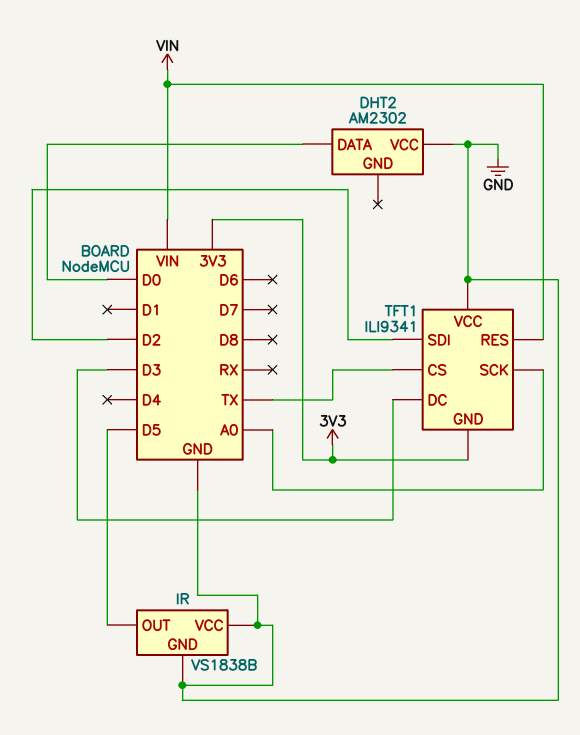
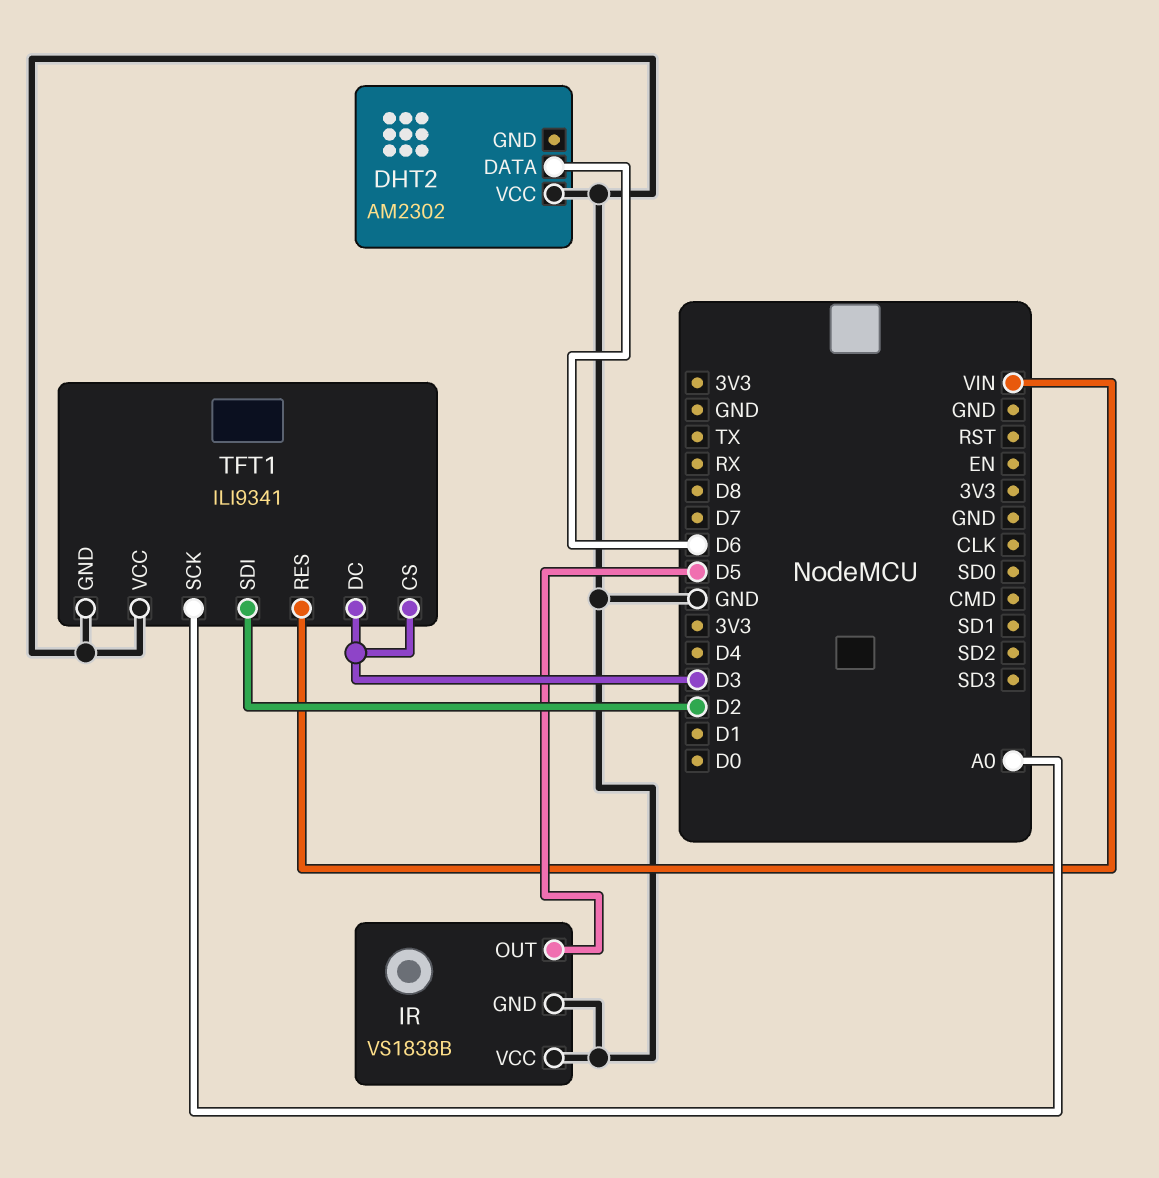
DHT2 pin DATA: D0 -> D6
TFT1 pin CS: TX -> D3
TFT1 pin GND: 3V3 -> GND

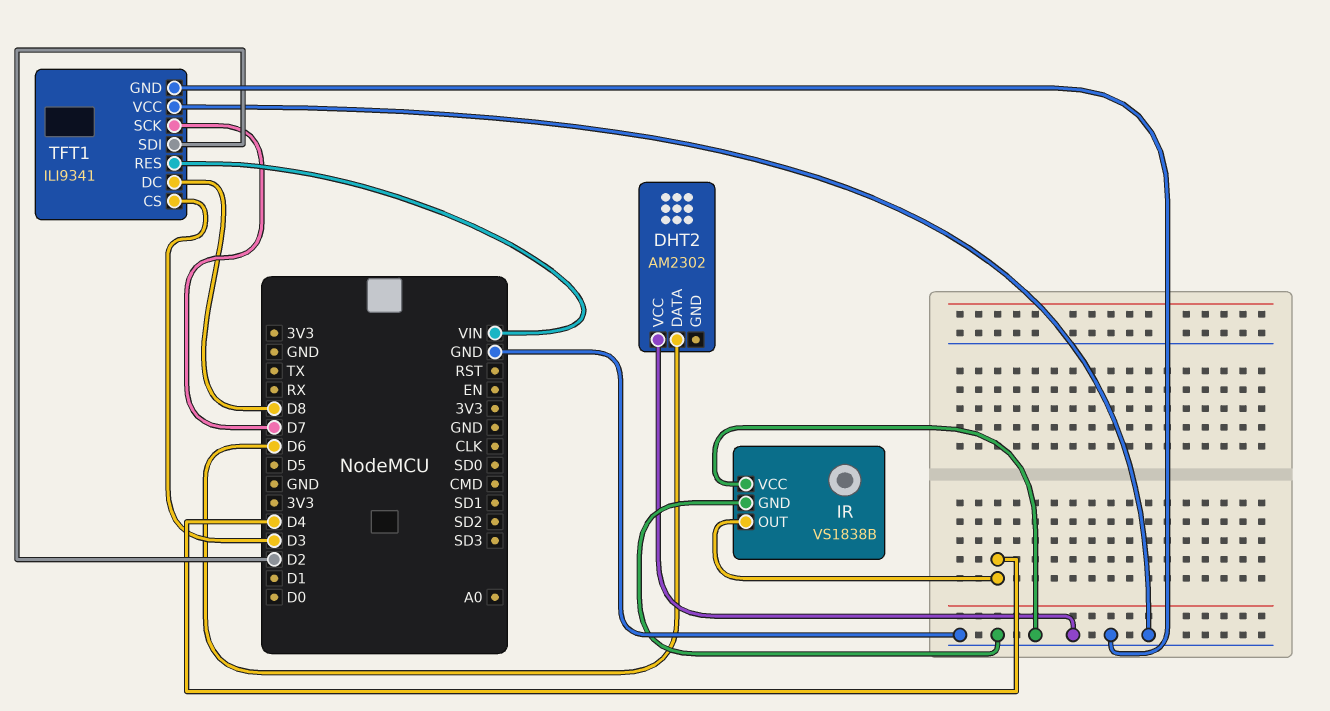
IR pin OUT: D5 -> D4
TFT1 pin DC: D3 -> D8
TFT1 pin SCK: A0 -> D7

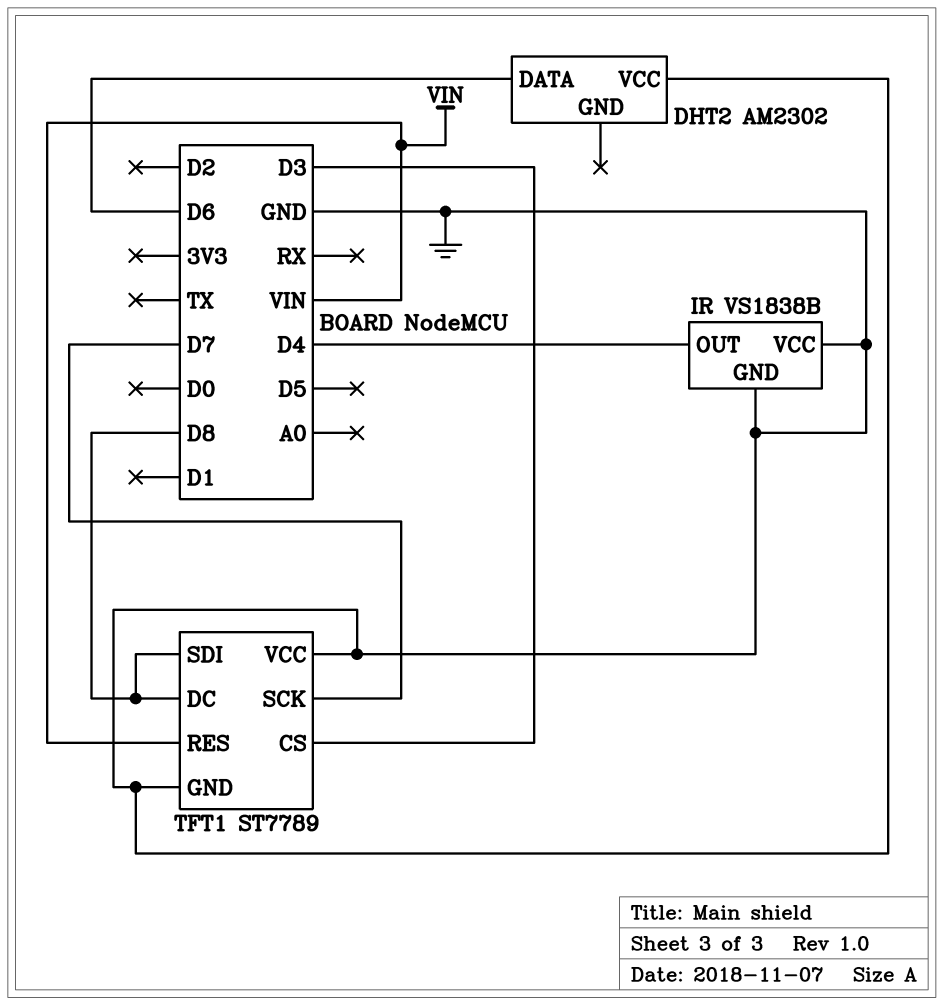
TFT1: ILI9341 -> ST7789
TFT1 pin SDI: D2 -> D8

